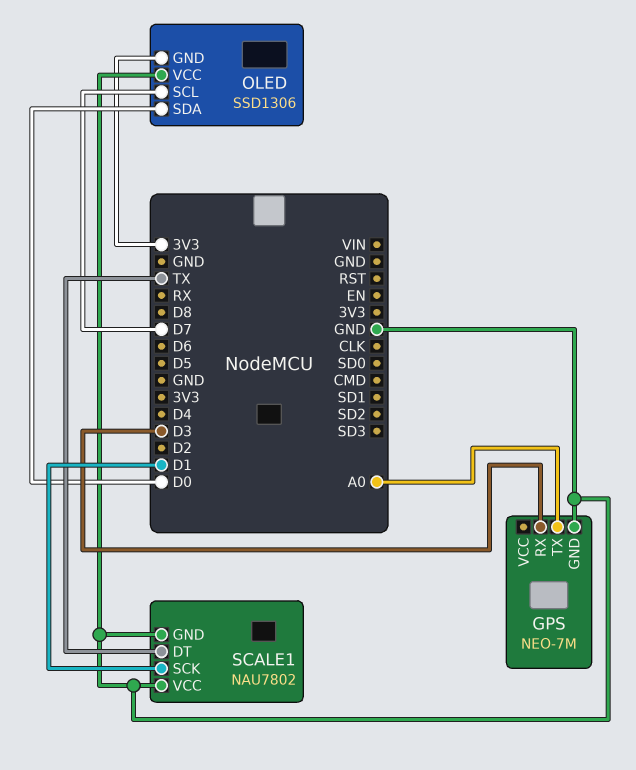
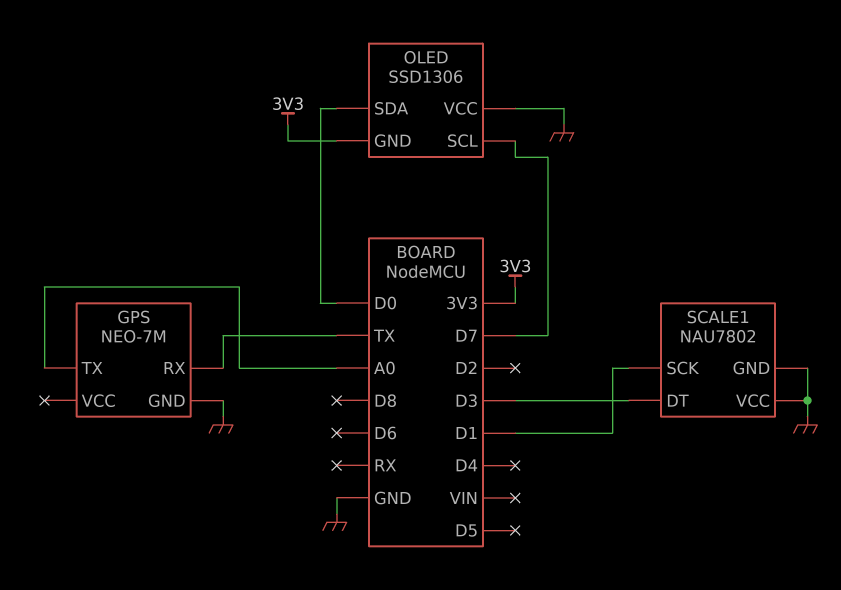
GPS pin RX: D3 -> TX
SCALE1 pin DT: TX -> D3

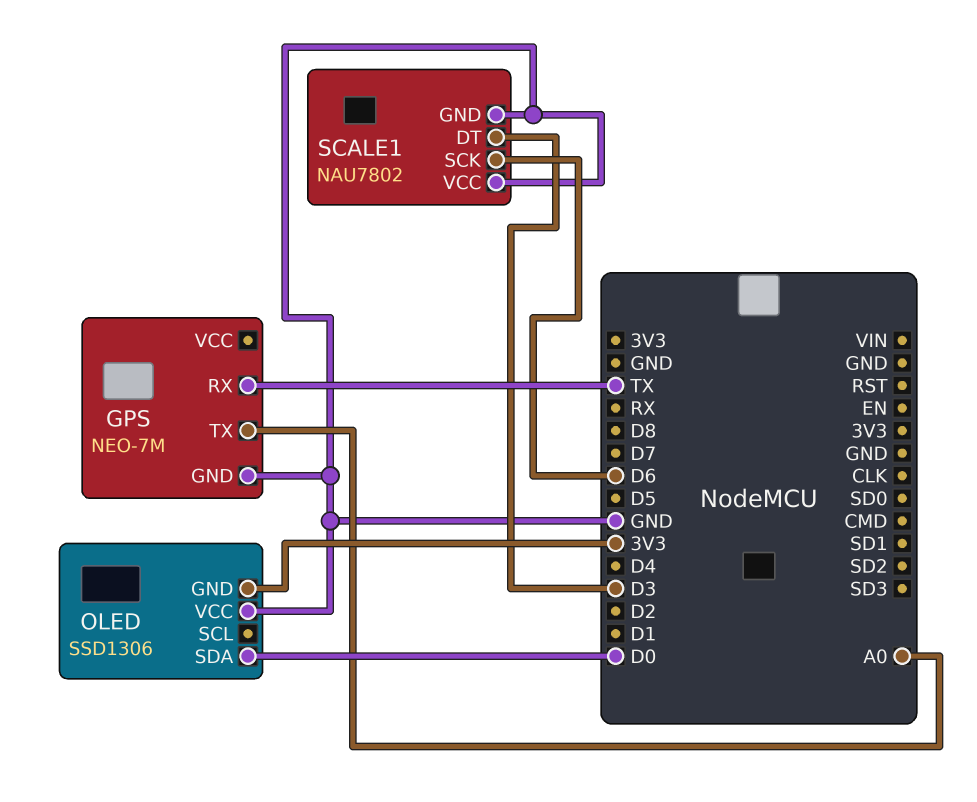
OLED pin SCL: D7 -> none
SCALE1 pin SCK: D1 -> D6

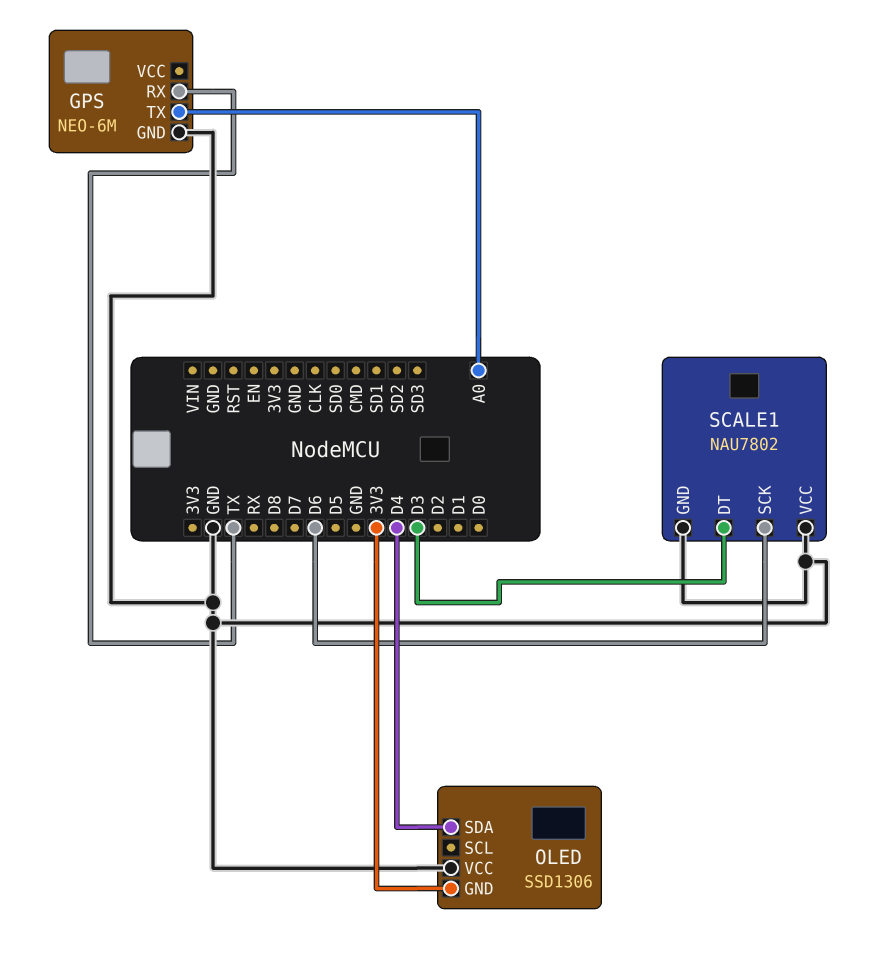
GPS: NEO-7M -> NEO-6M
OLED pin SDA: D0 -> D4

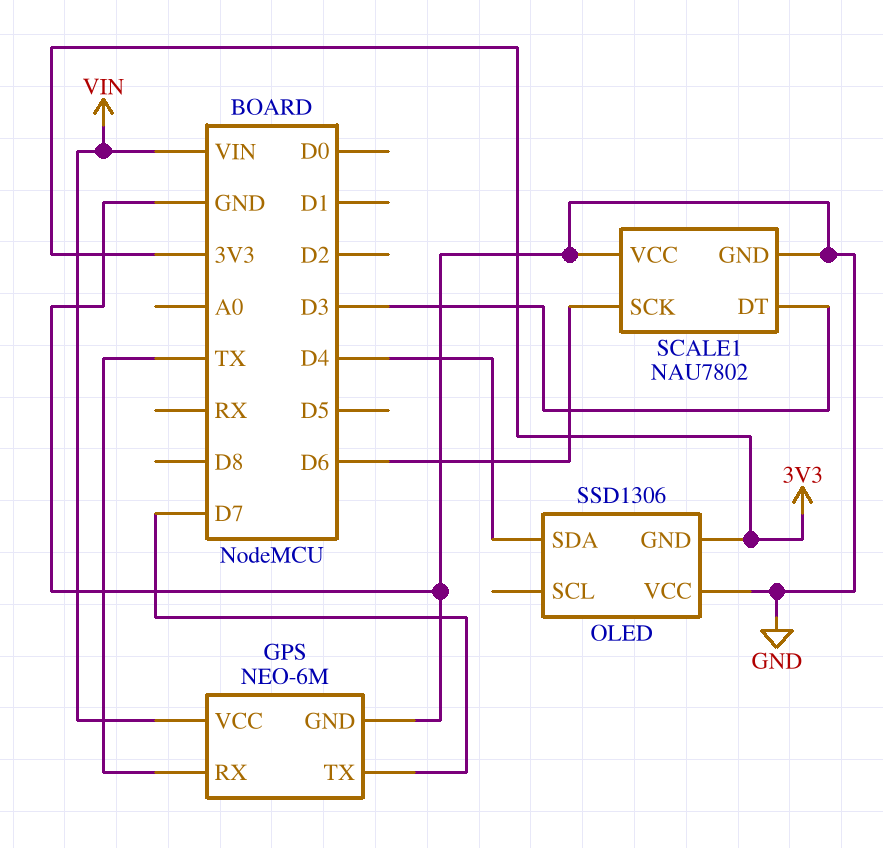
GPS pin TX: A0 -> D7
GPS pin VCC: none -> VIN

